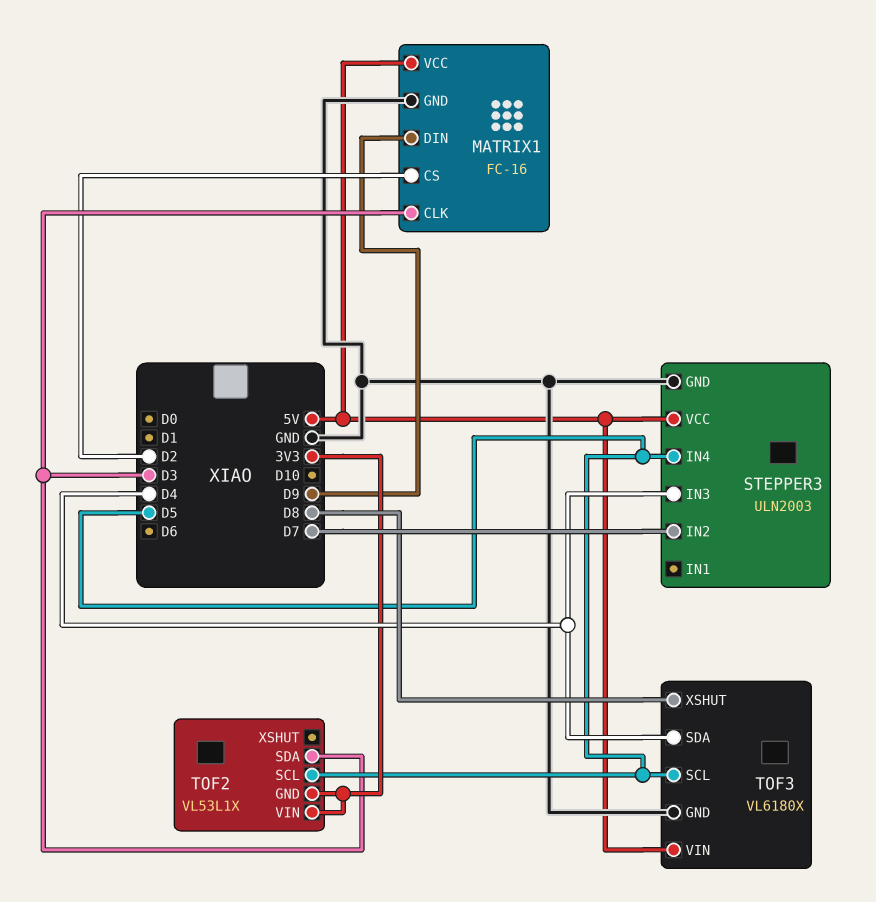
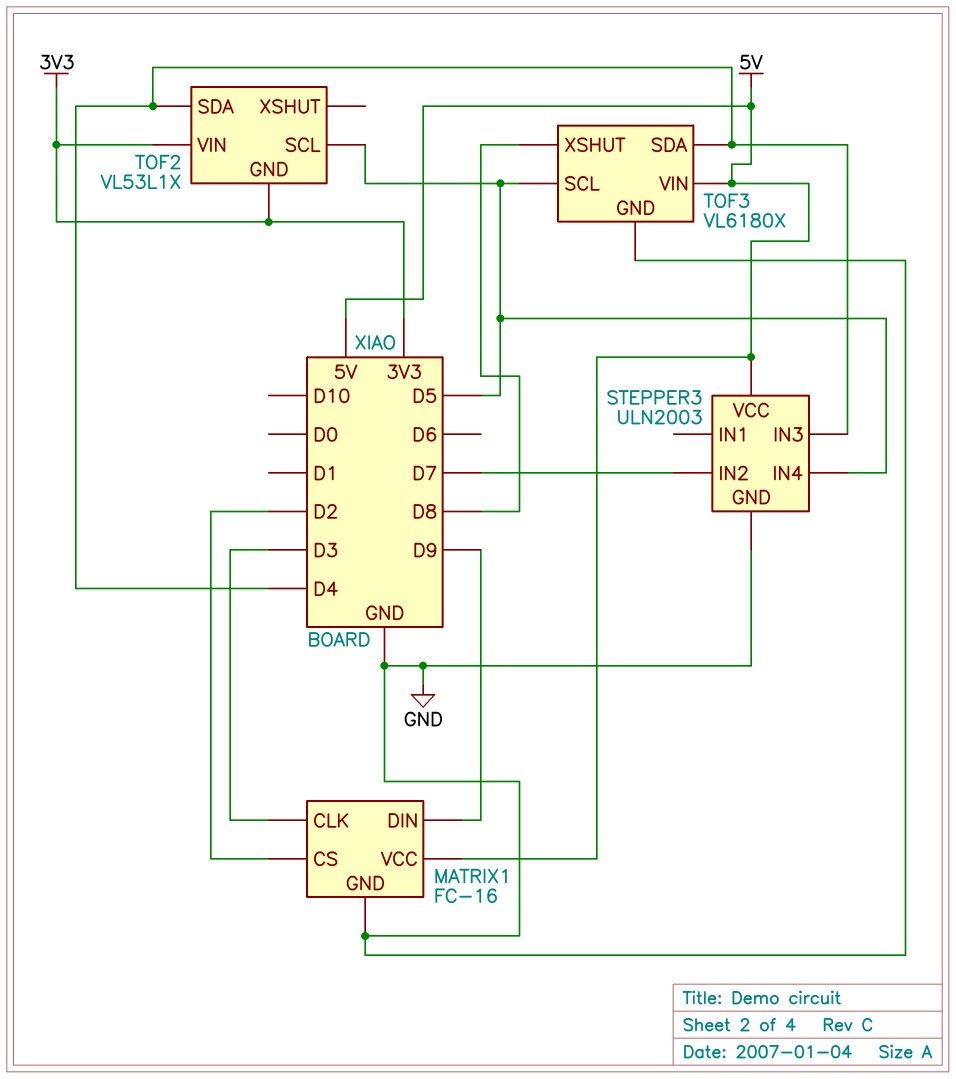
TOF2 pin SDA: D3 -> D4

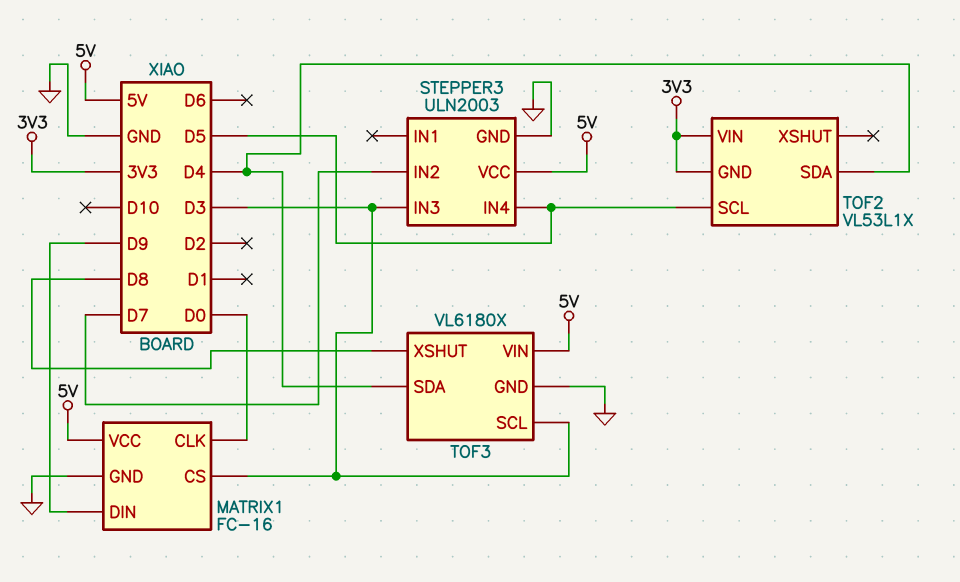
MATRIX1 pin CLK: D3 -> D0
MATRIX1 pin CS: D2 -> D3
STEPPER3 pin IN3: D4 -> D3
TOF3 pin SCL: D5 -> D3

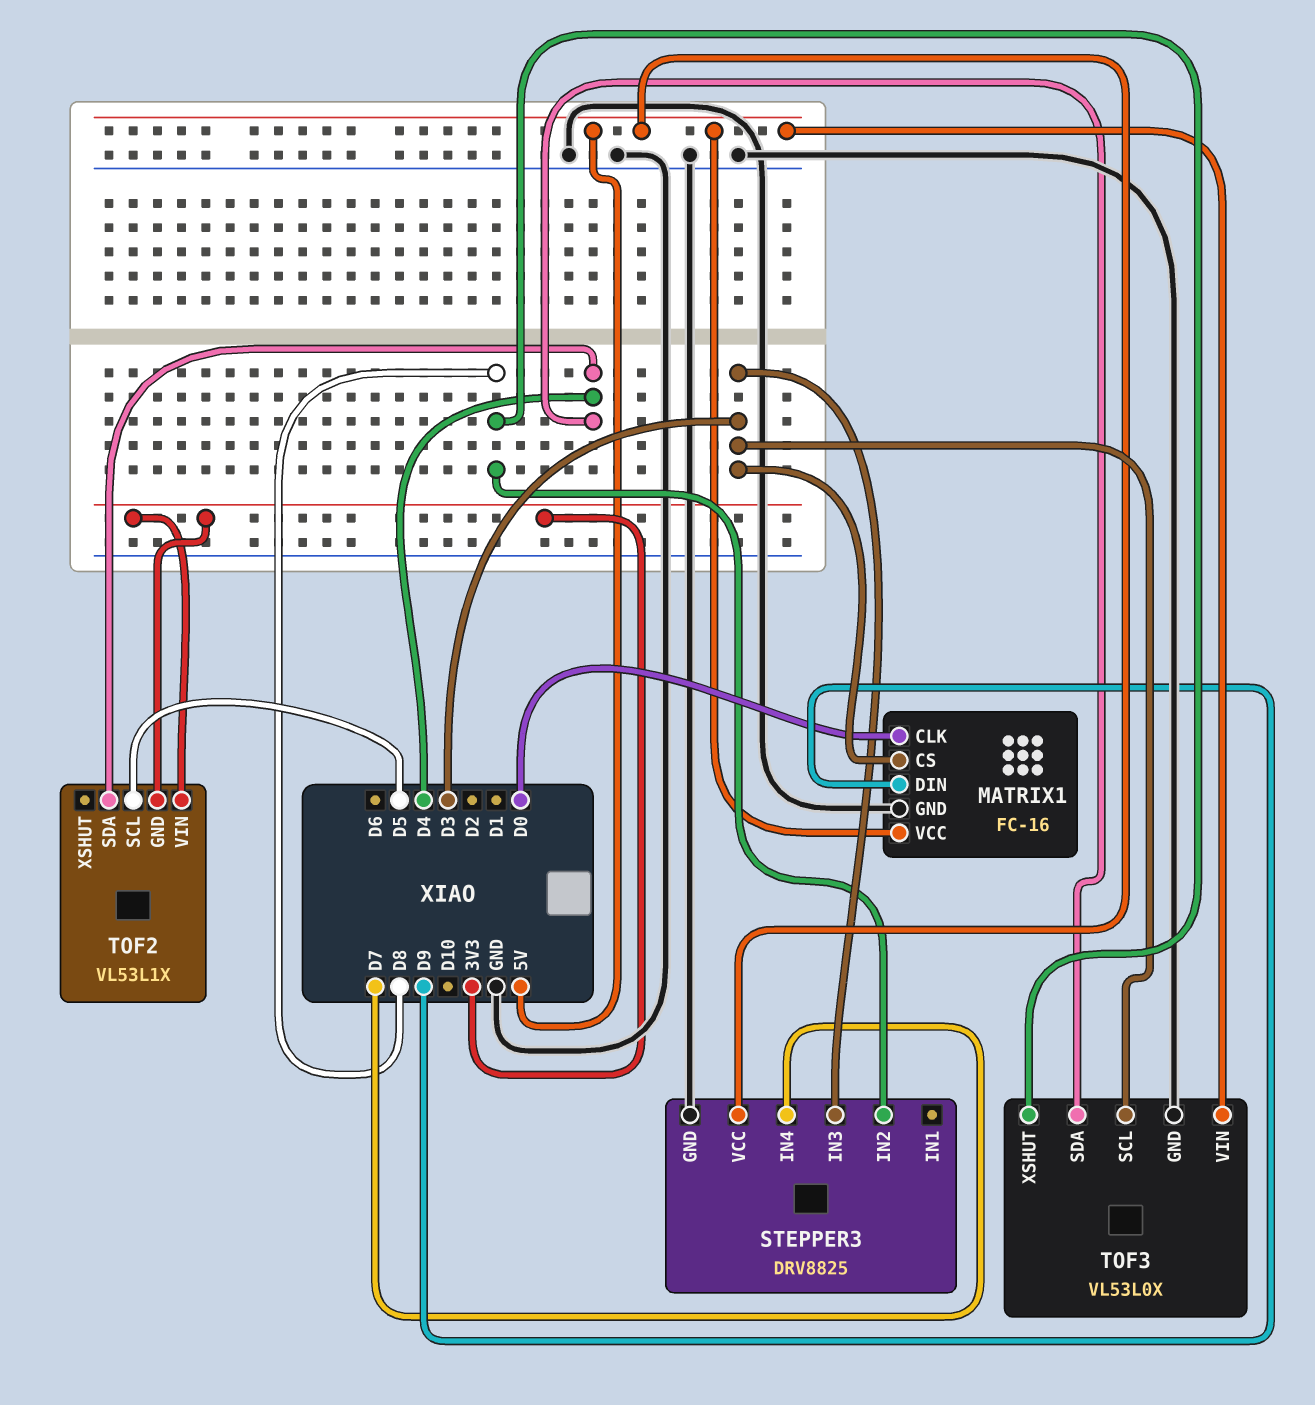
STEPPER3: ULN2003 -> DRV8825
STEPPER3 pin IN2: D7 -> D8
STEPPER3 pin IN4: D5 -> D7
TOF3: VL6180X -> VL53L0X

